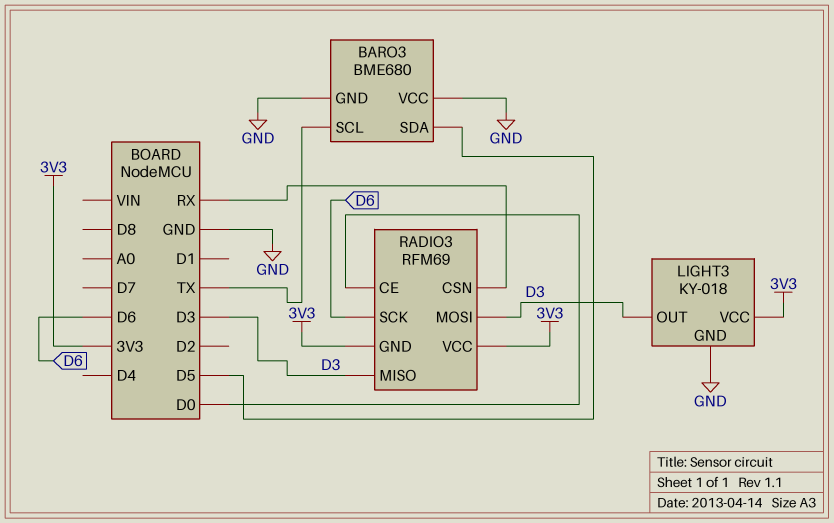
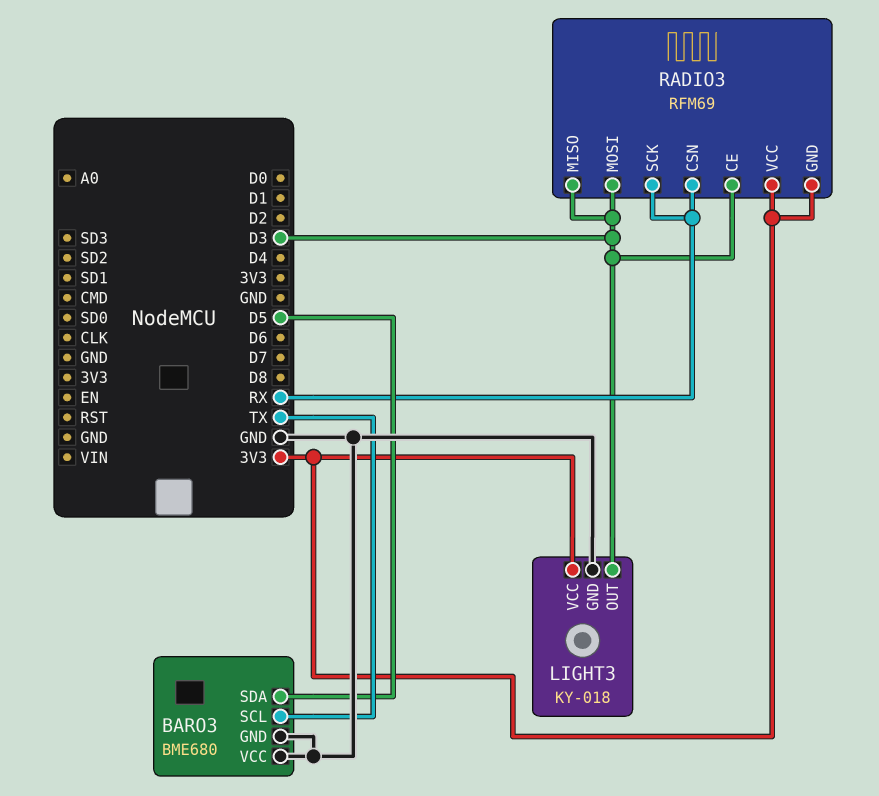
RADIO3 pin CE: D0 -> D3
RADIO3 pin SCK: D6 -> RX

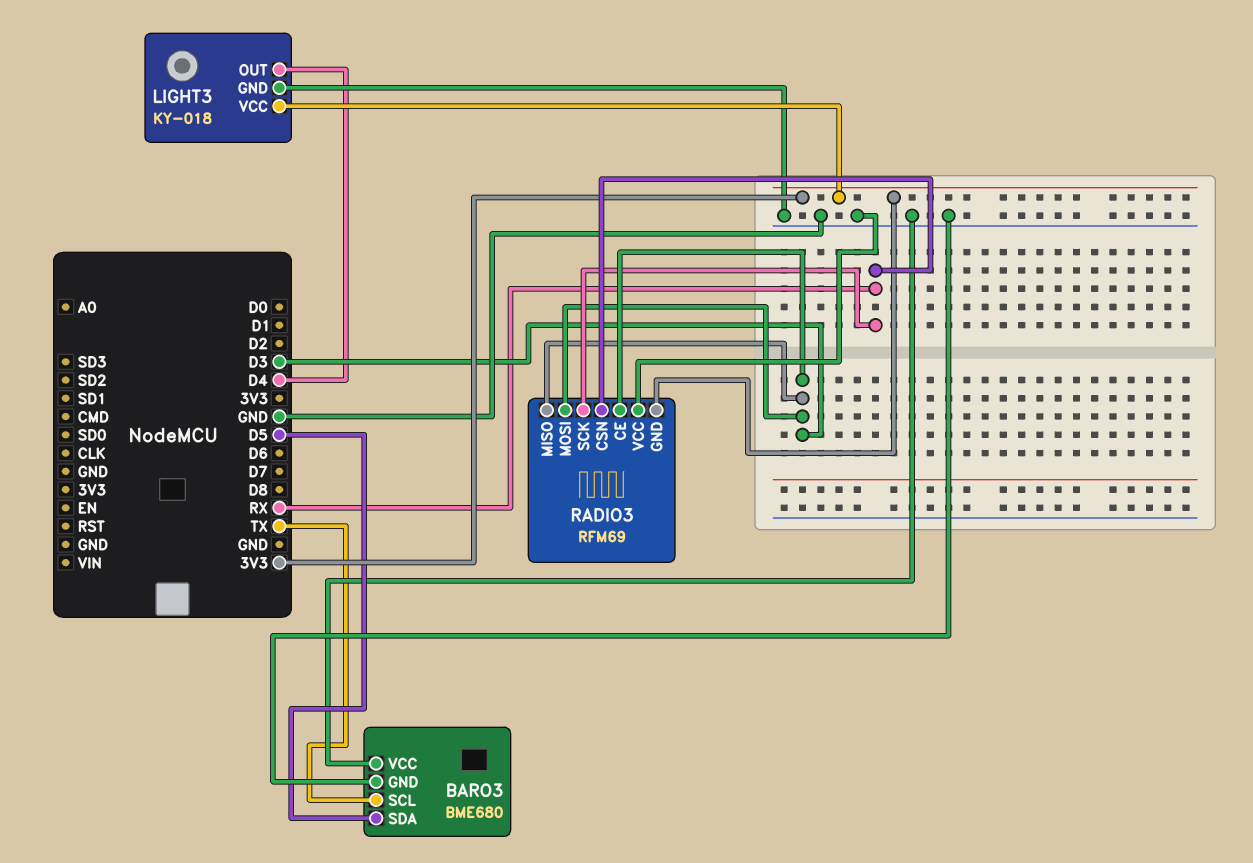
LIGHT3 pin OUT: D3 -> D4
RADIO3 pin VCC: 3V3 -> GND

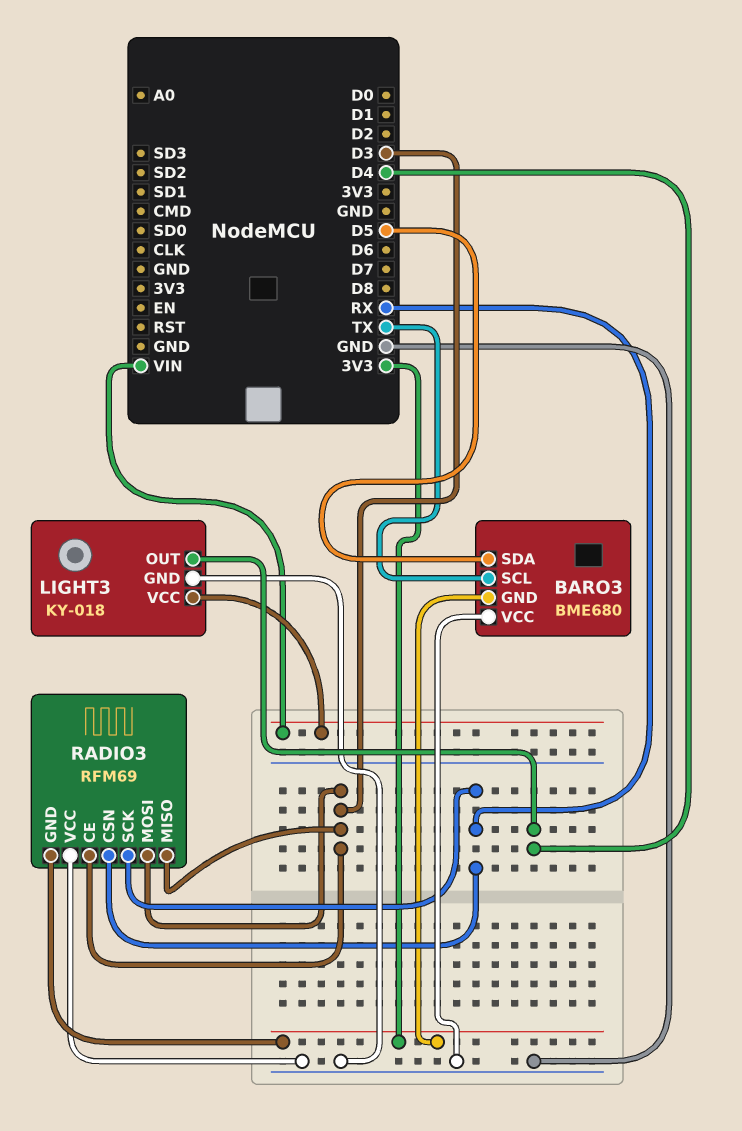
BARO3 pin GND: GND -> 3V3
LIGHT3 pin VCC: 3V3 -> VIN

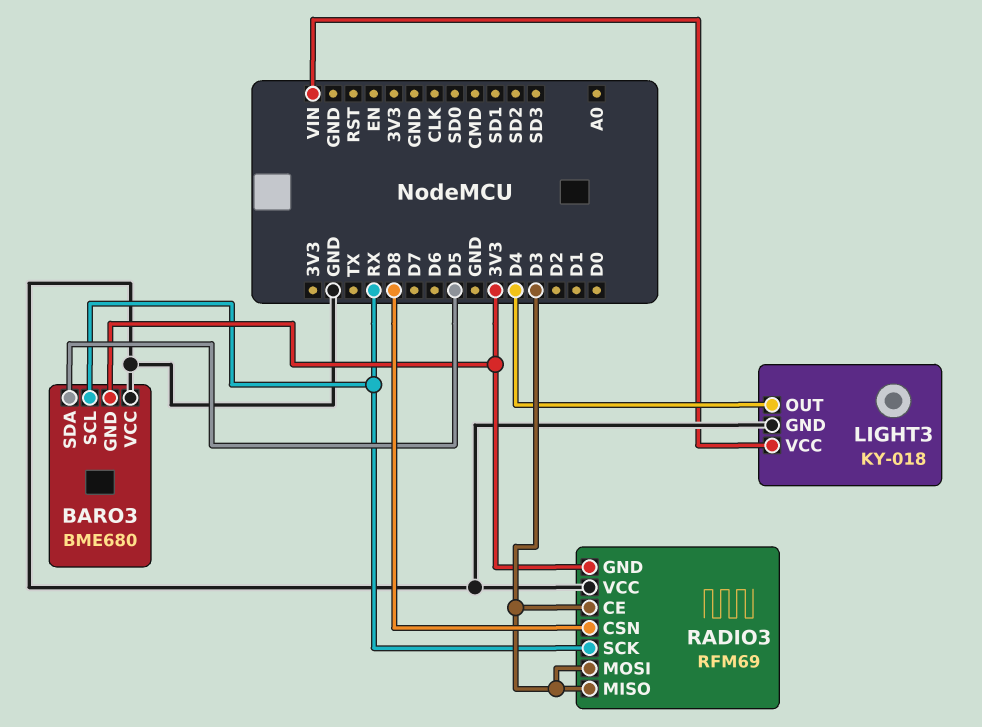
BARO3 pin SCL: TX -> RX
RADIO3 pin CSN: RX -> D8

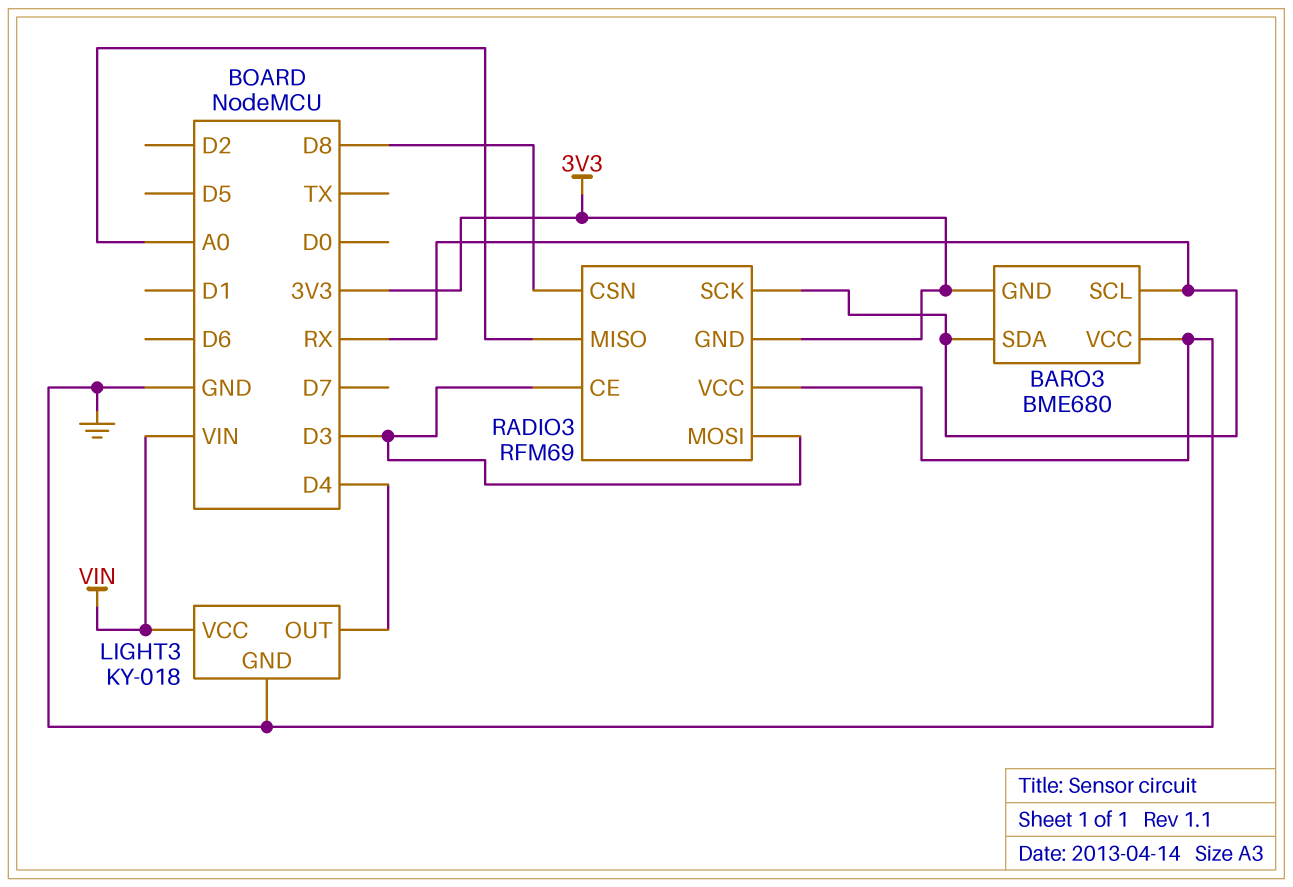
BARO3 pin SDA: D5 -> RX
RADIO3 pin MISO: D3 -> A0

